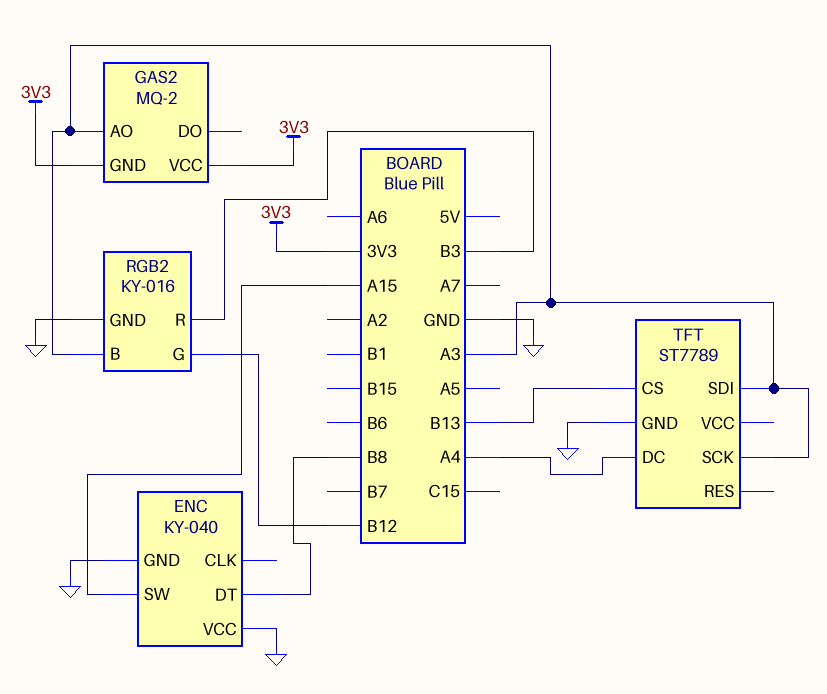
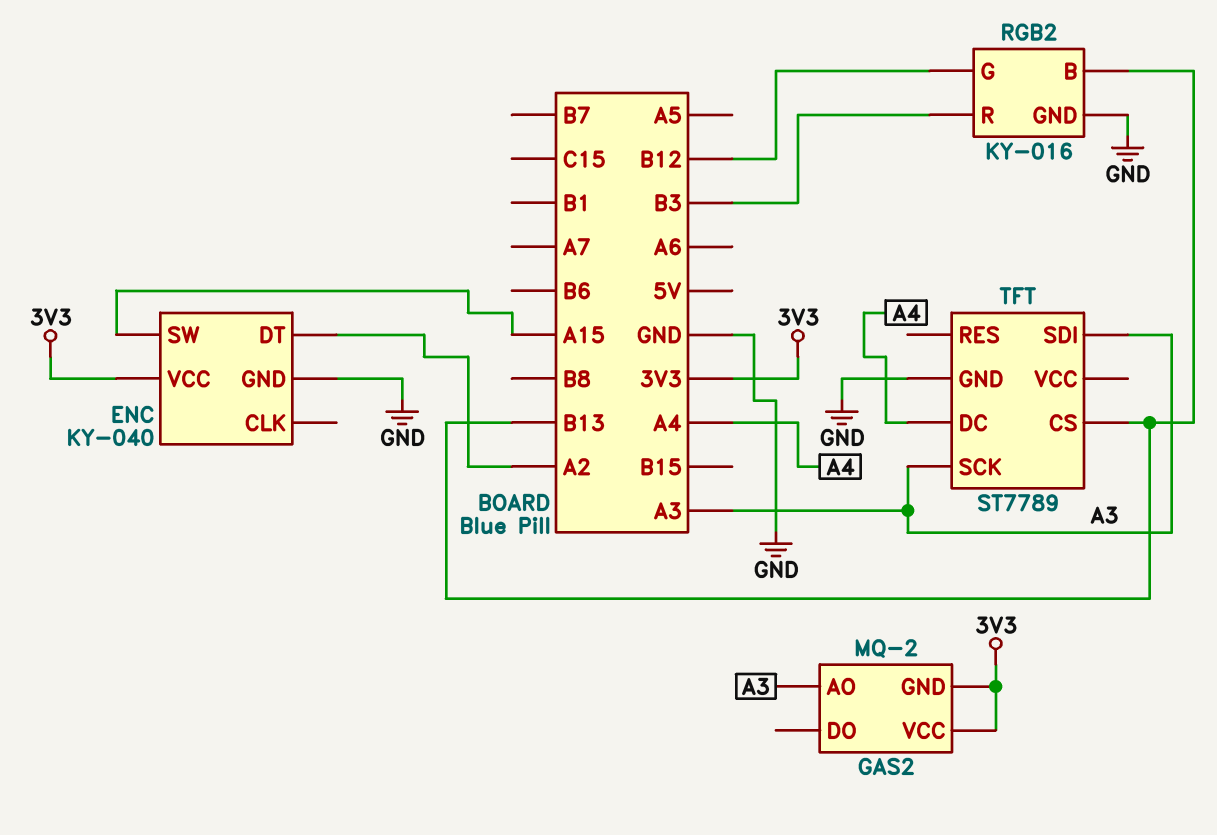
ENC pin DT: B8 -> A2
ENC pin VCC: GND -> 3V3
RGB2 pin B: A3 -> B13

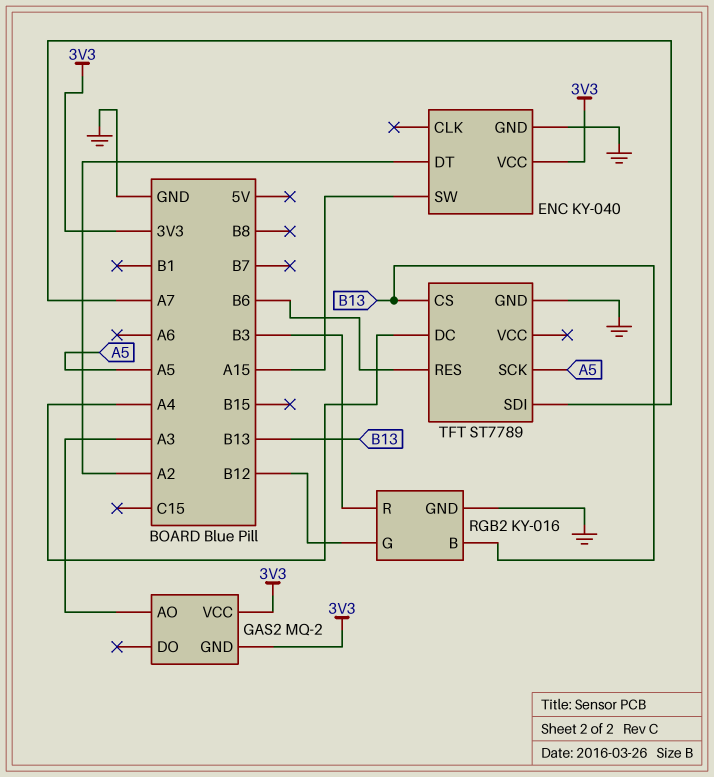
TFT pin RES: none -> B6
TFT pin SCK: A3 -> A5
TFT pin SDI: A3 -> A7

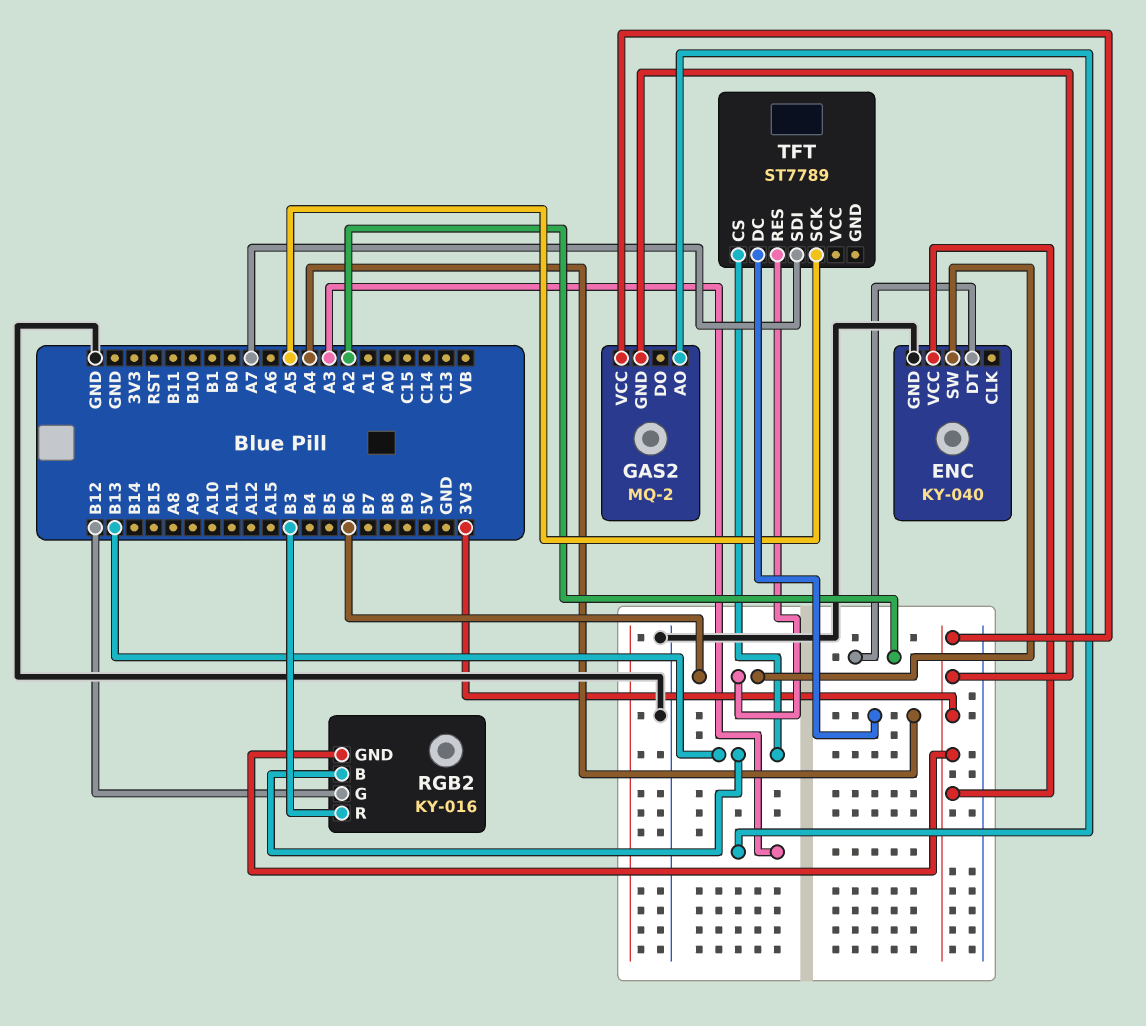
ENC pin SW: A15 -> B6
RGB2 pin GND: GND -> 3V3
TFT pin GND: GND -> none

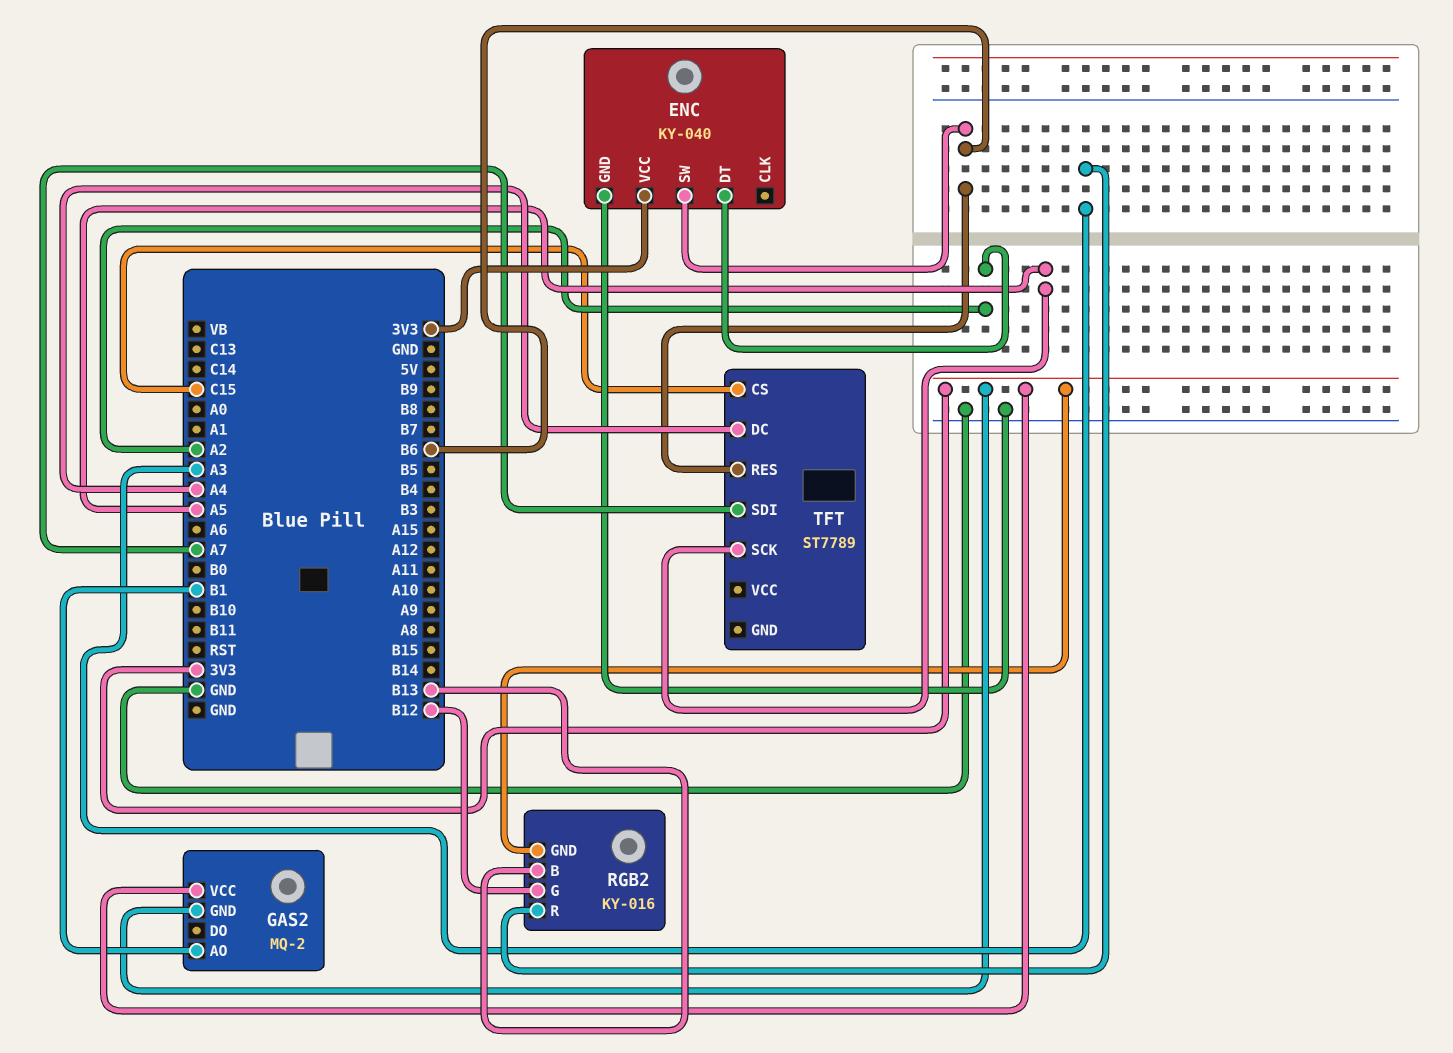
GAS2 pin AO: A3 -> B1
RGB2 pin R: B3 -> A3
TFT pin CS: B13 -> C15

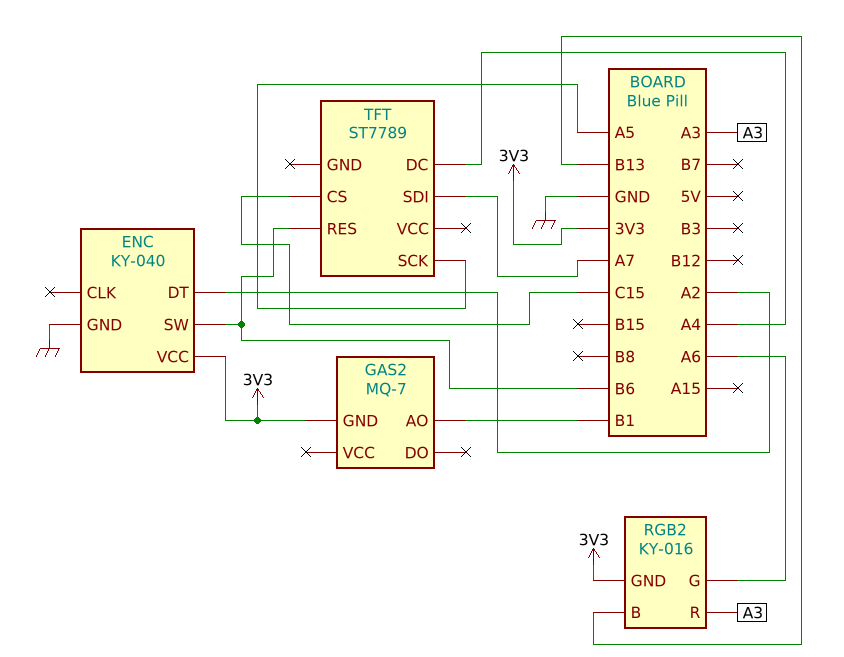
GAS2: MQ-2 -> MQ-7
GAS2 pin VCC: 3V3 -> none
RGB2 pin G: B12 -> A6

